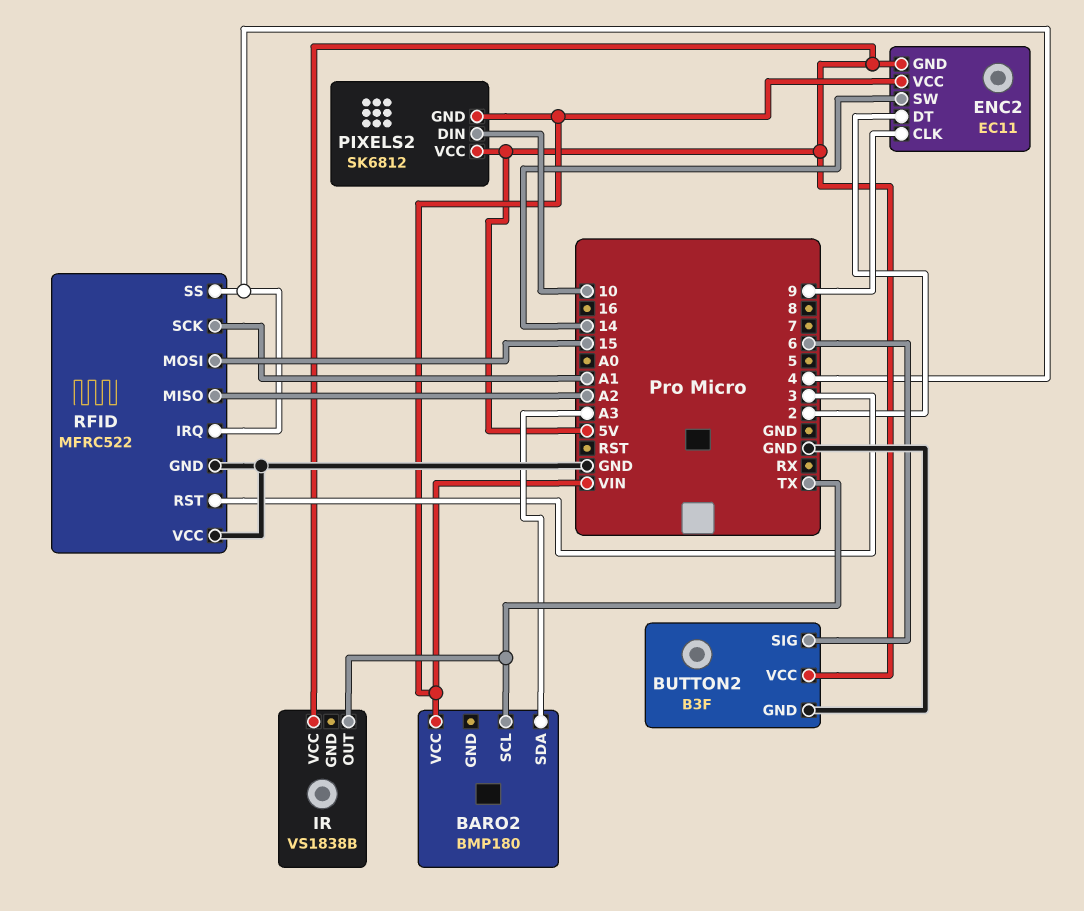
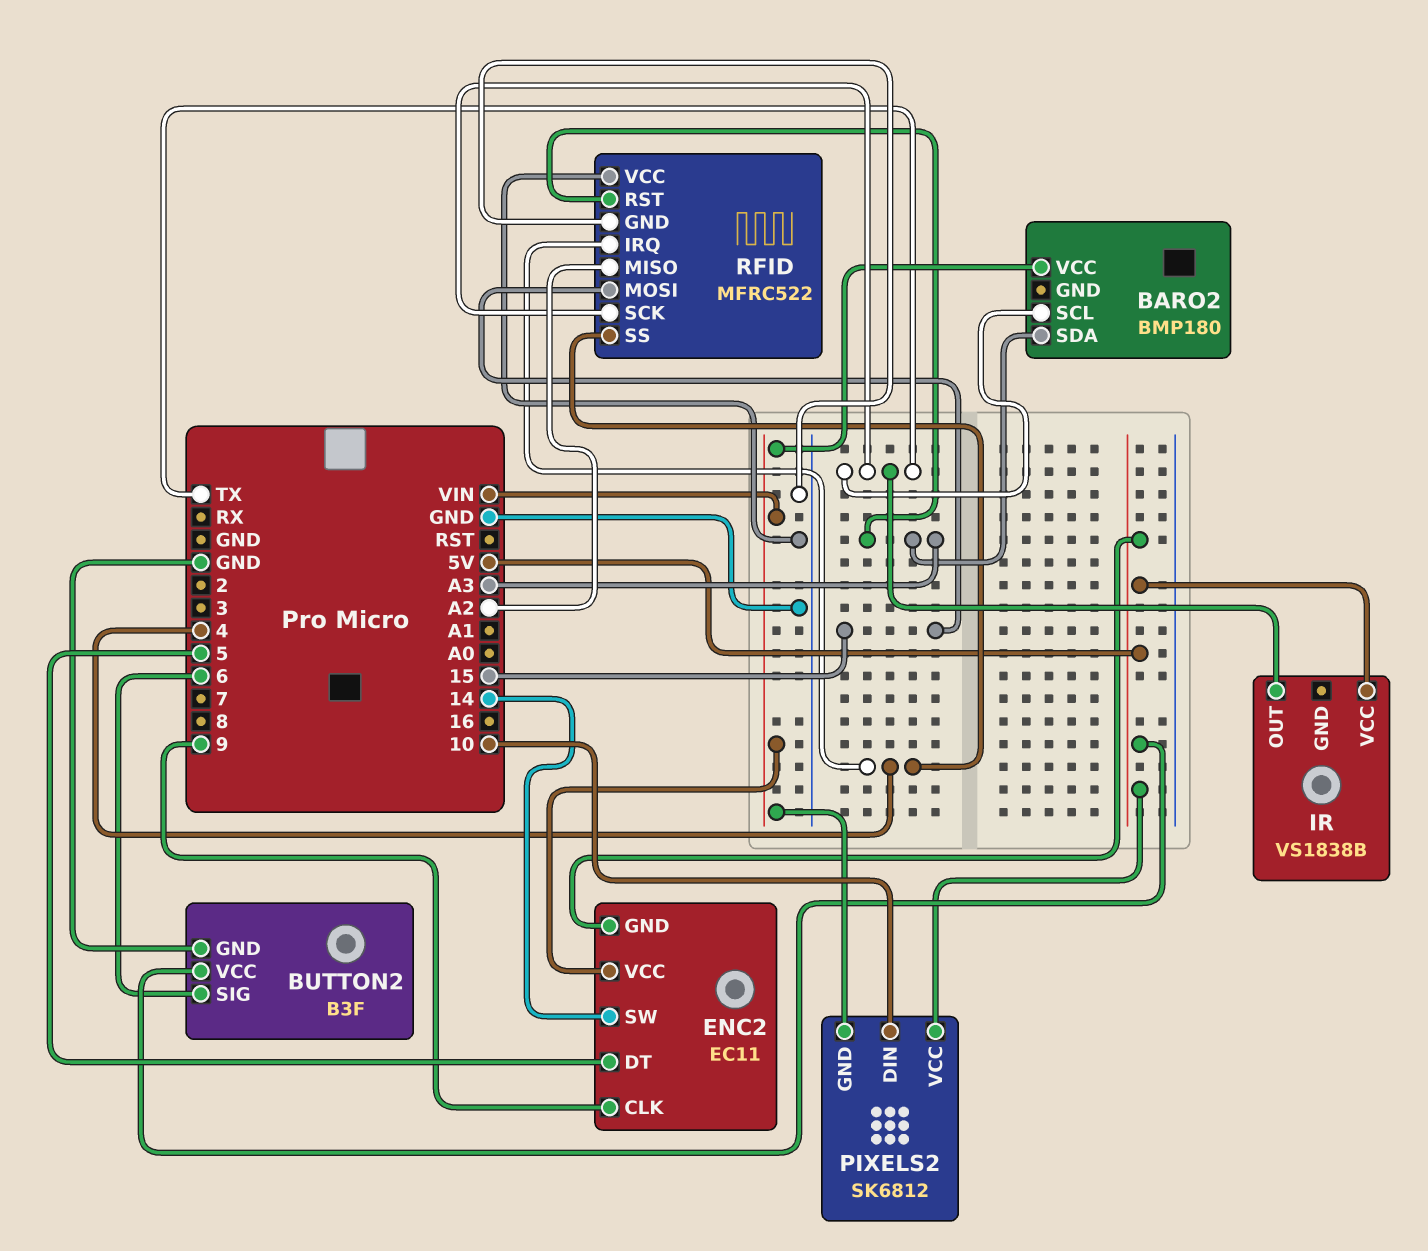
ENC2 pin DT: 2 -> 5
RFID pin RST: 3 -> A3
RFID pin SCK: A1 -> TX

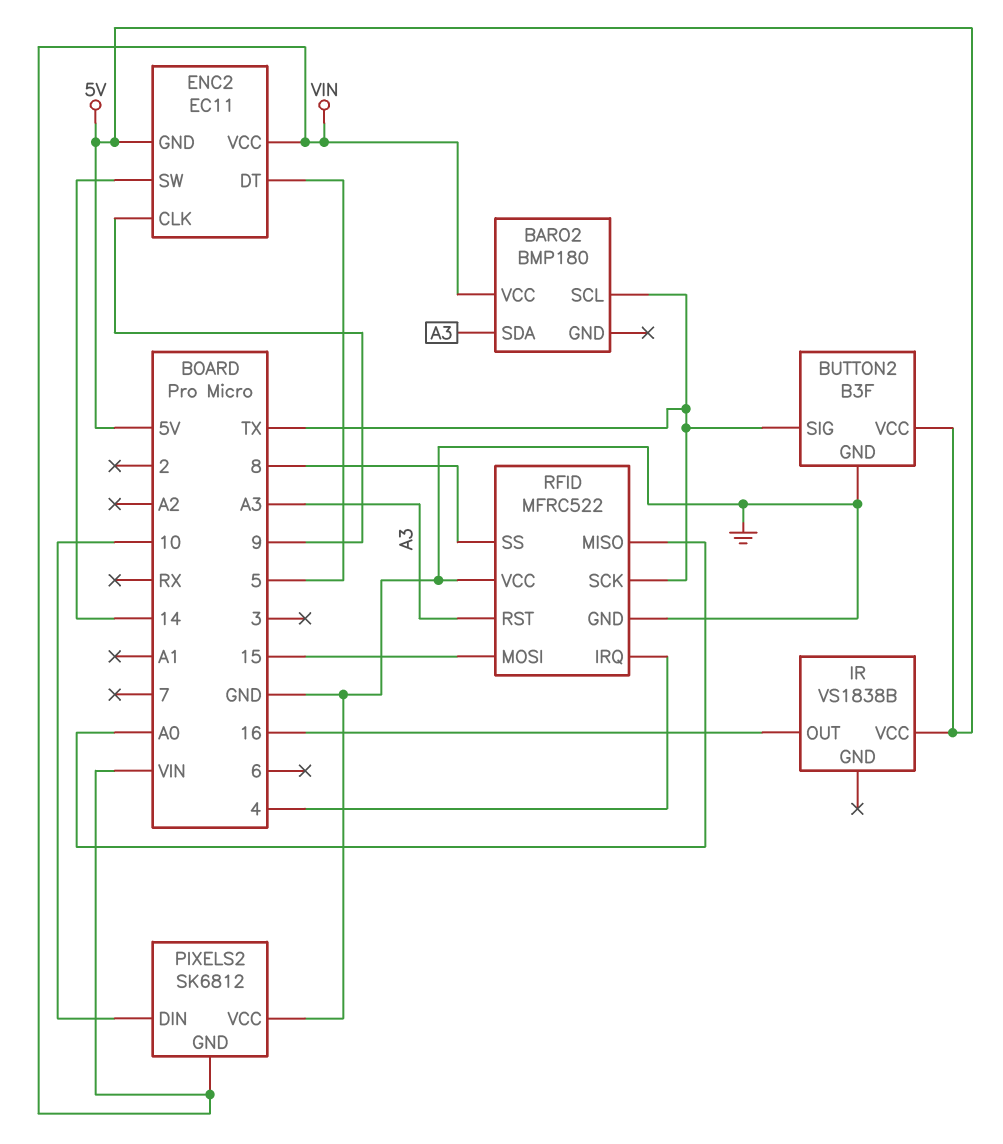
BUTTON2 pin SIG: 6 -> TX
IR pin OUT: TX -> 16
PIXELS2 pin VCC: 5V -> GND
RFID pin MISO: A2 -> A0
RFID pin SS: 4 -> 8

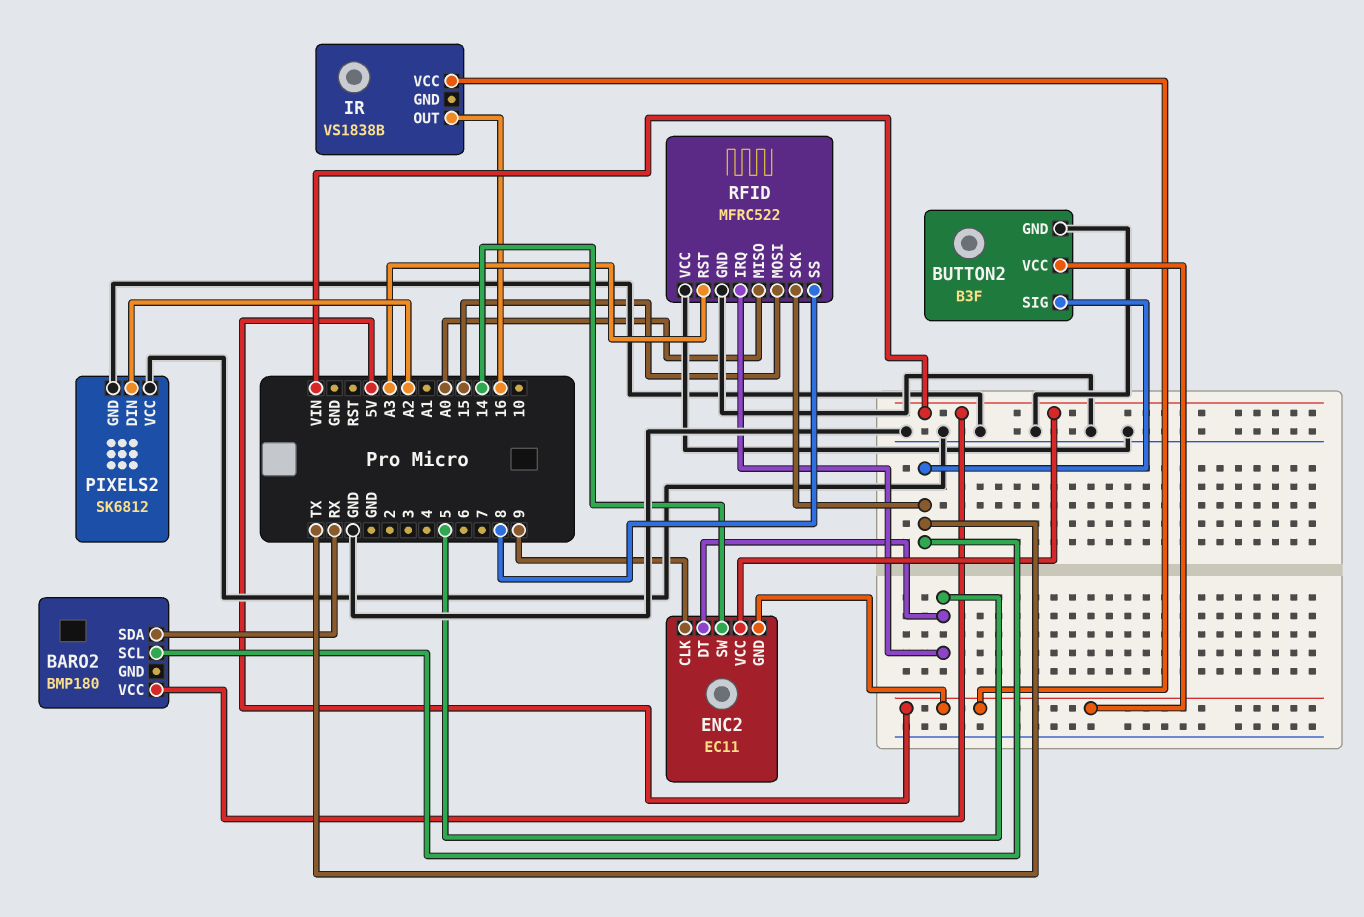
BARO2 pin SDA: A3 -> RX
PIXELS2 pin DIN: 10 -> A2
PIXELS2 pin GND: VIN -> GND
RFID pin IRQ: 4 -> 5

